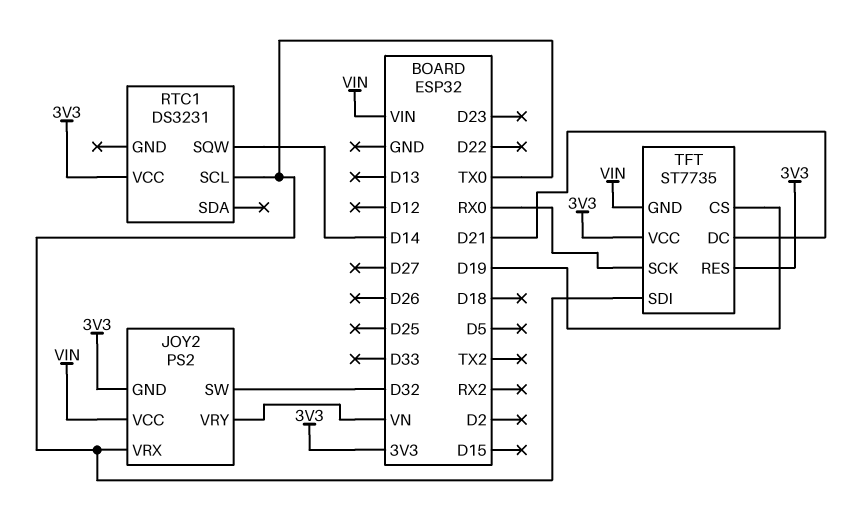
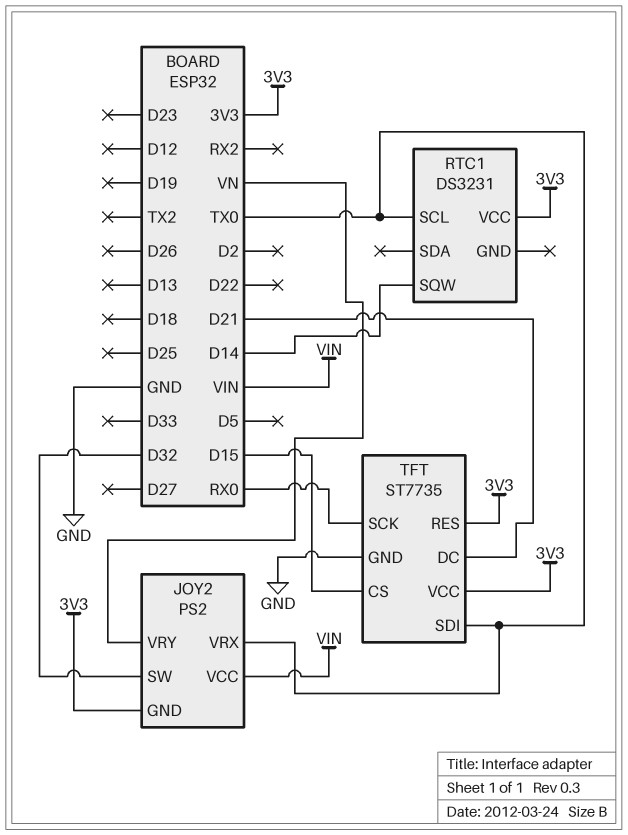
TFT pin CS: D19 -> D15
TFT pin GND: VIN -> GND

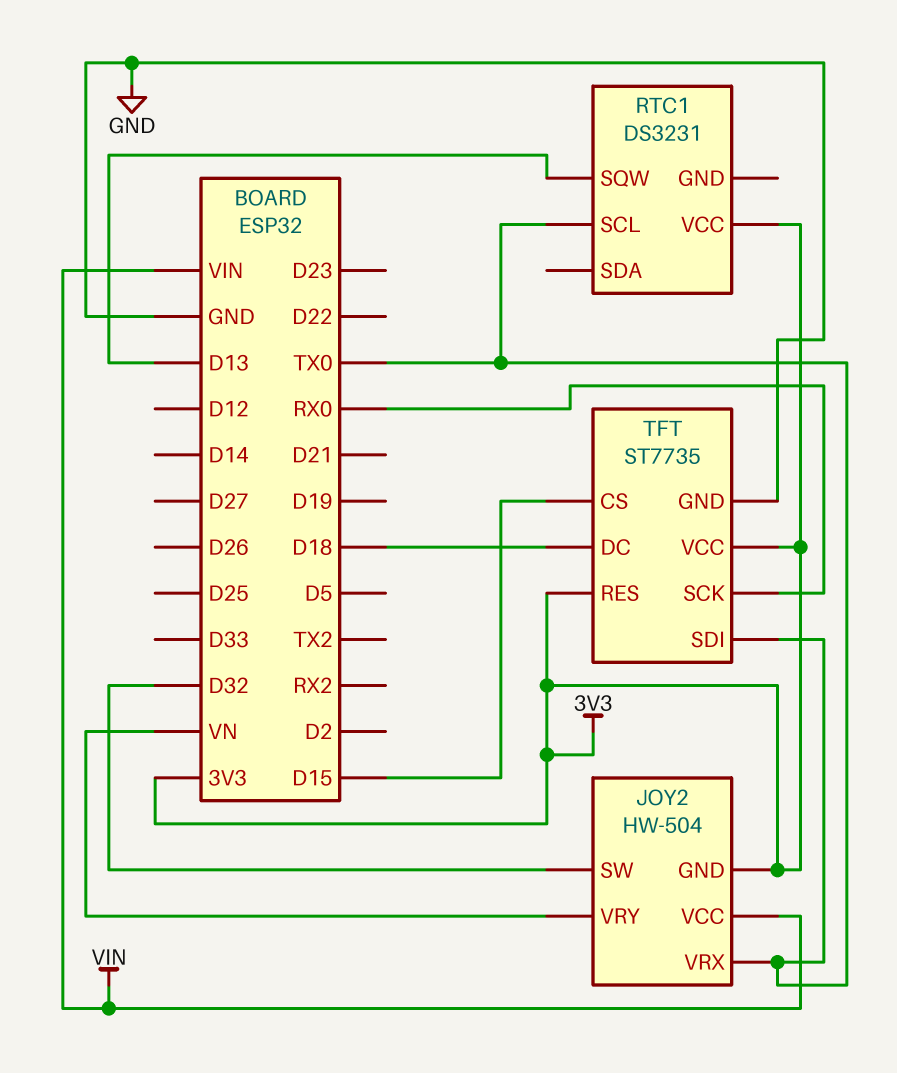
JOY2: PS2 -> HW-504
RTC1 pin SQW: D14 -> D13
TFT pin DC: D21 -> D18

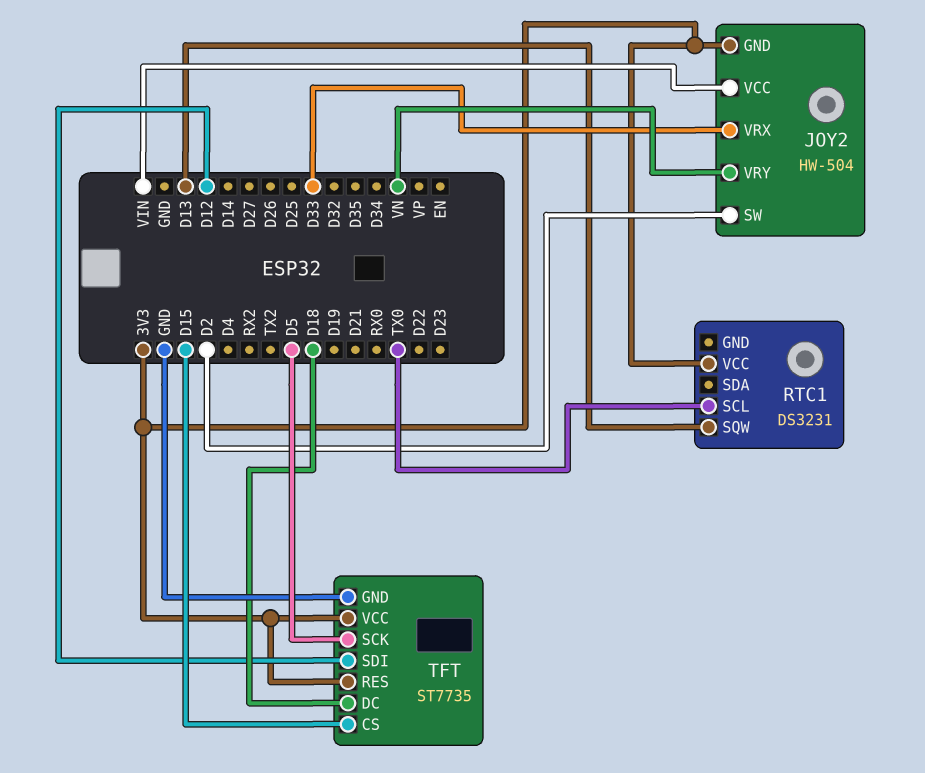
JOY2 pin SW: D32 -> D2
JOY2 pin VRX: TX0 -> D33
TFT pin SCK: RX0 -> D5
TFT pin SDI: TX0 -> D12

